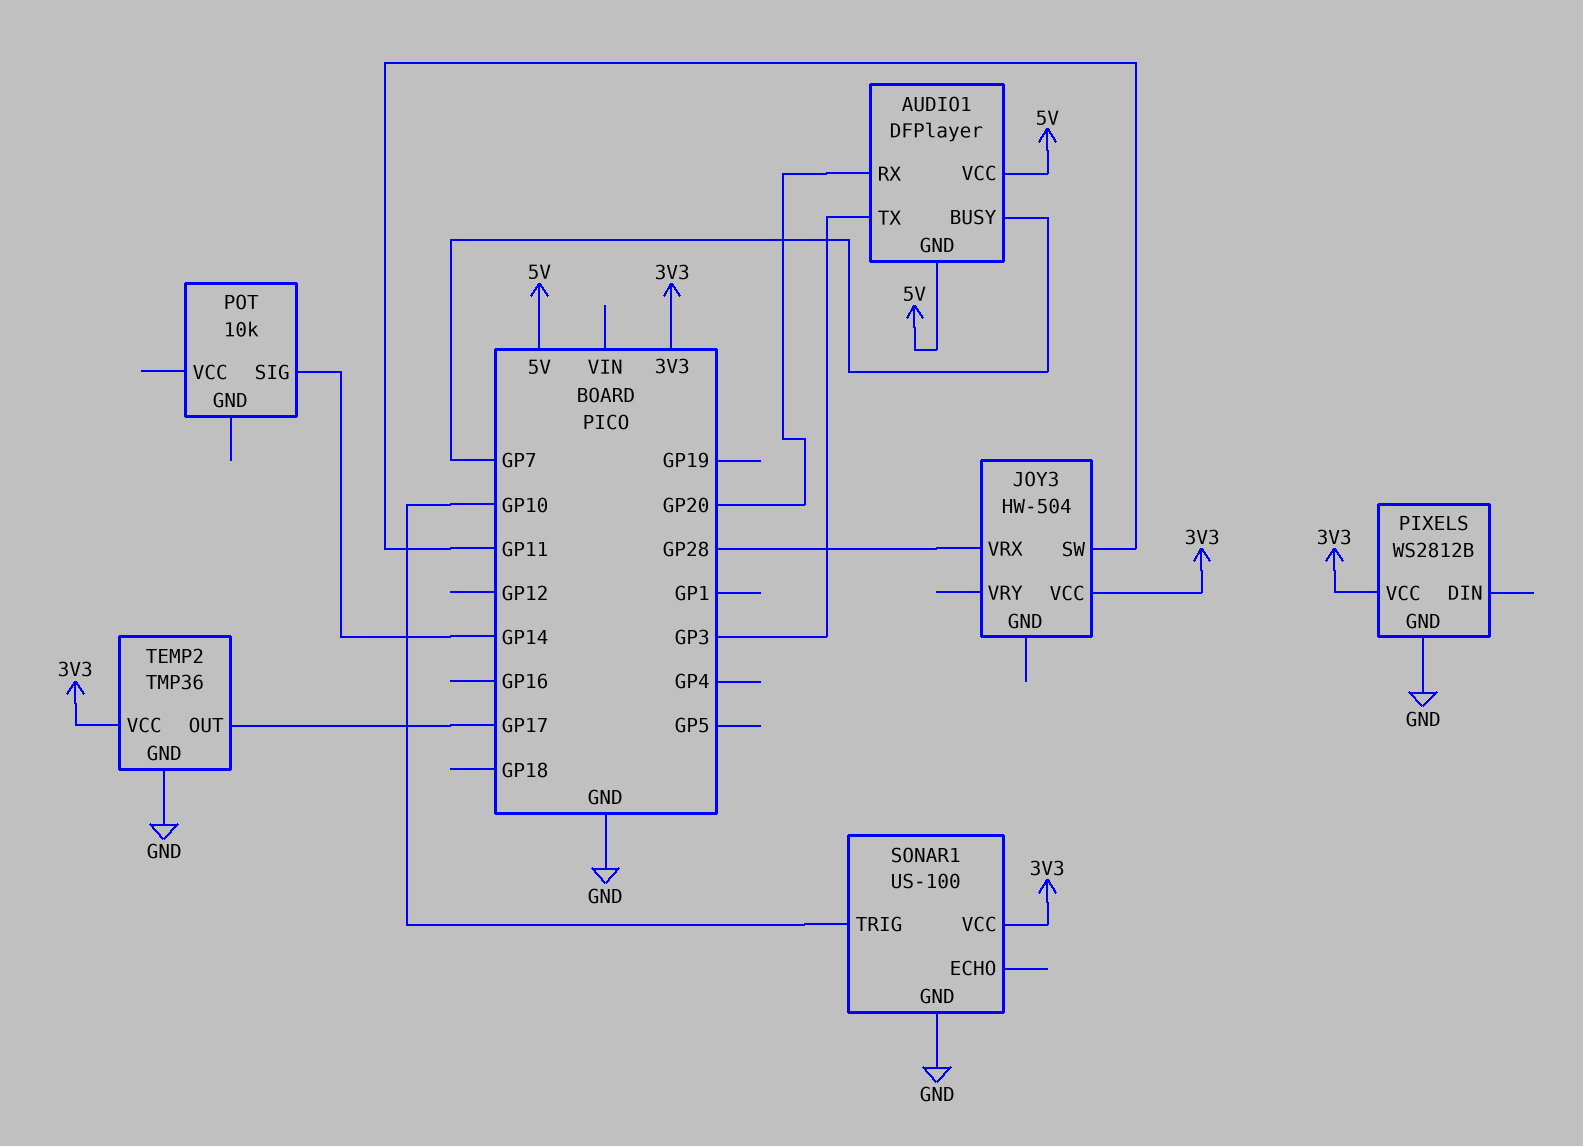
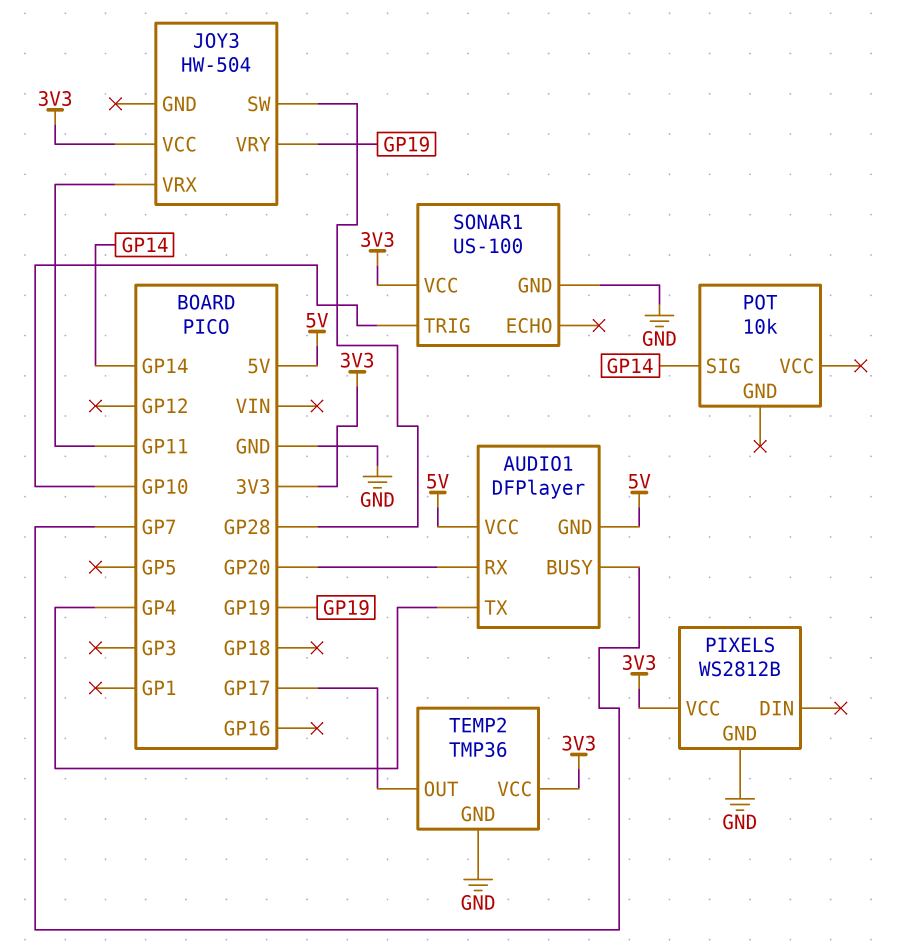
AUDIO1 pin TX: GP3 -> GP4
JOY3 pin SW: GP11 -> GP28
JOY3 pin VRX: GP28 -> GP11
JOY3 pin VRY: none -> GP19

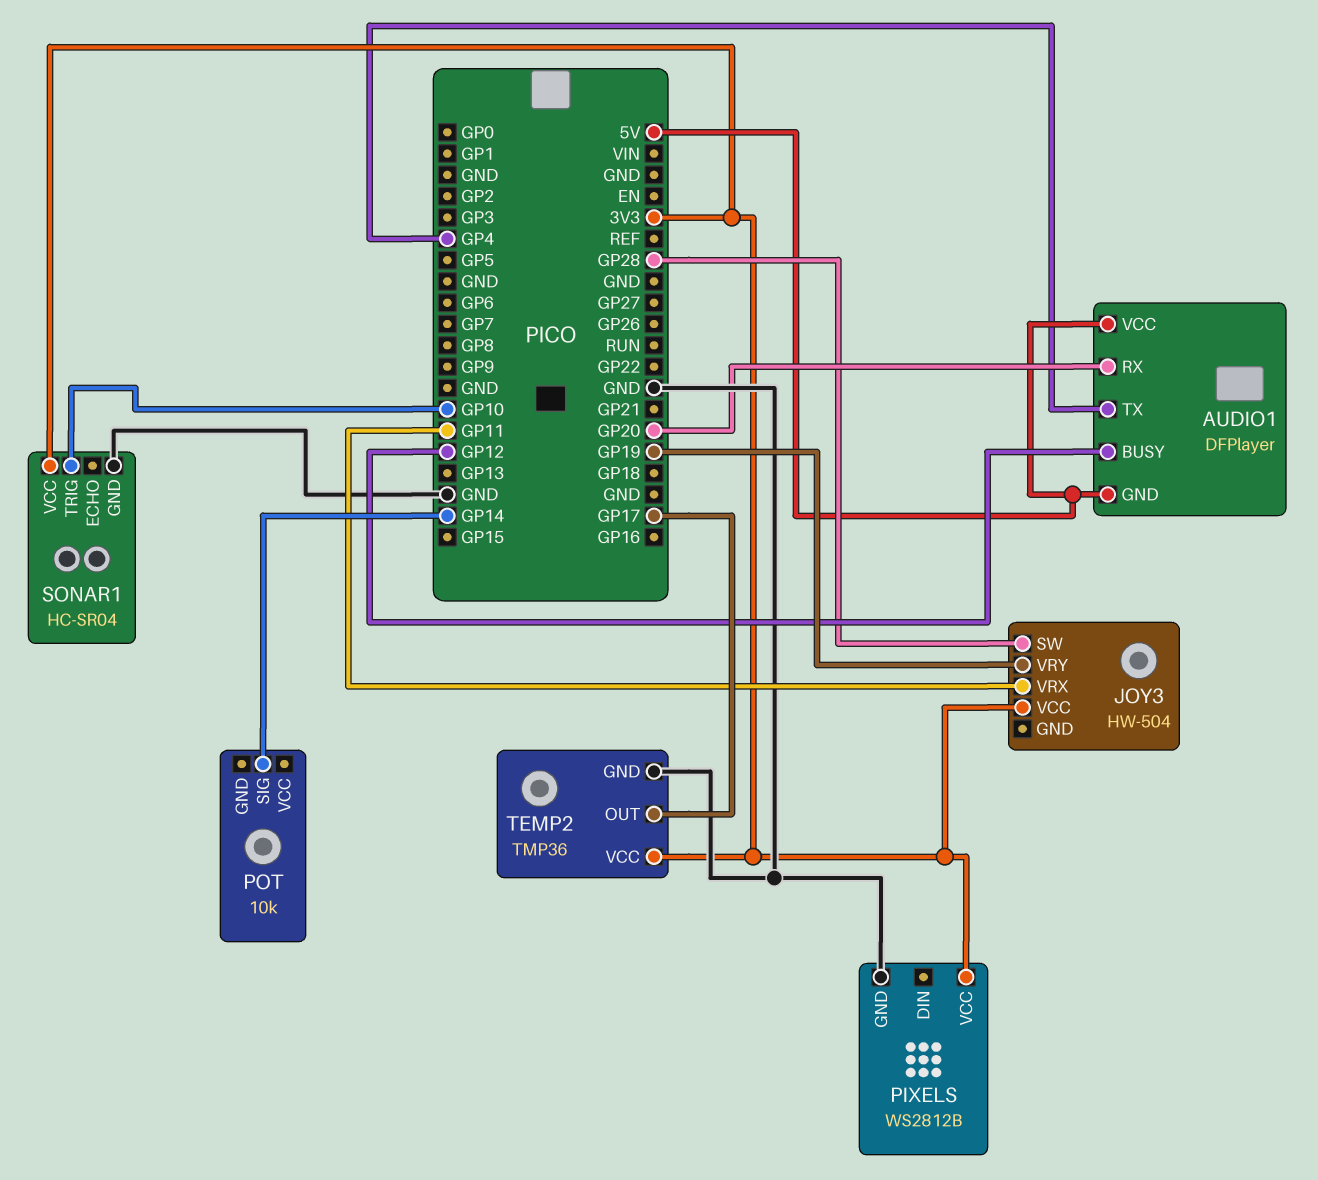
AUDIO1 pin BUSY: GP7 -> GP12
SONAR1: US-100 -> HC-SR04

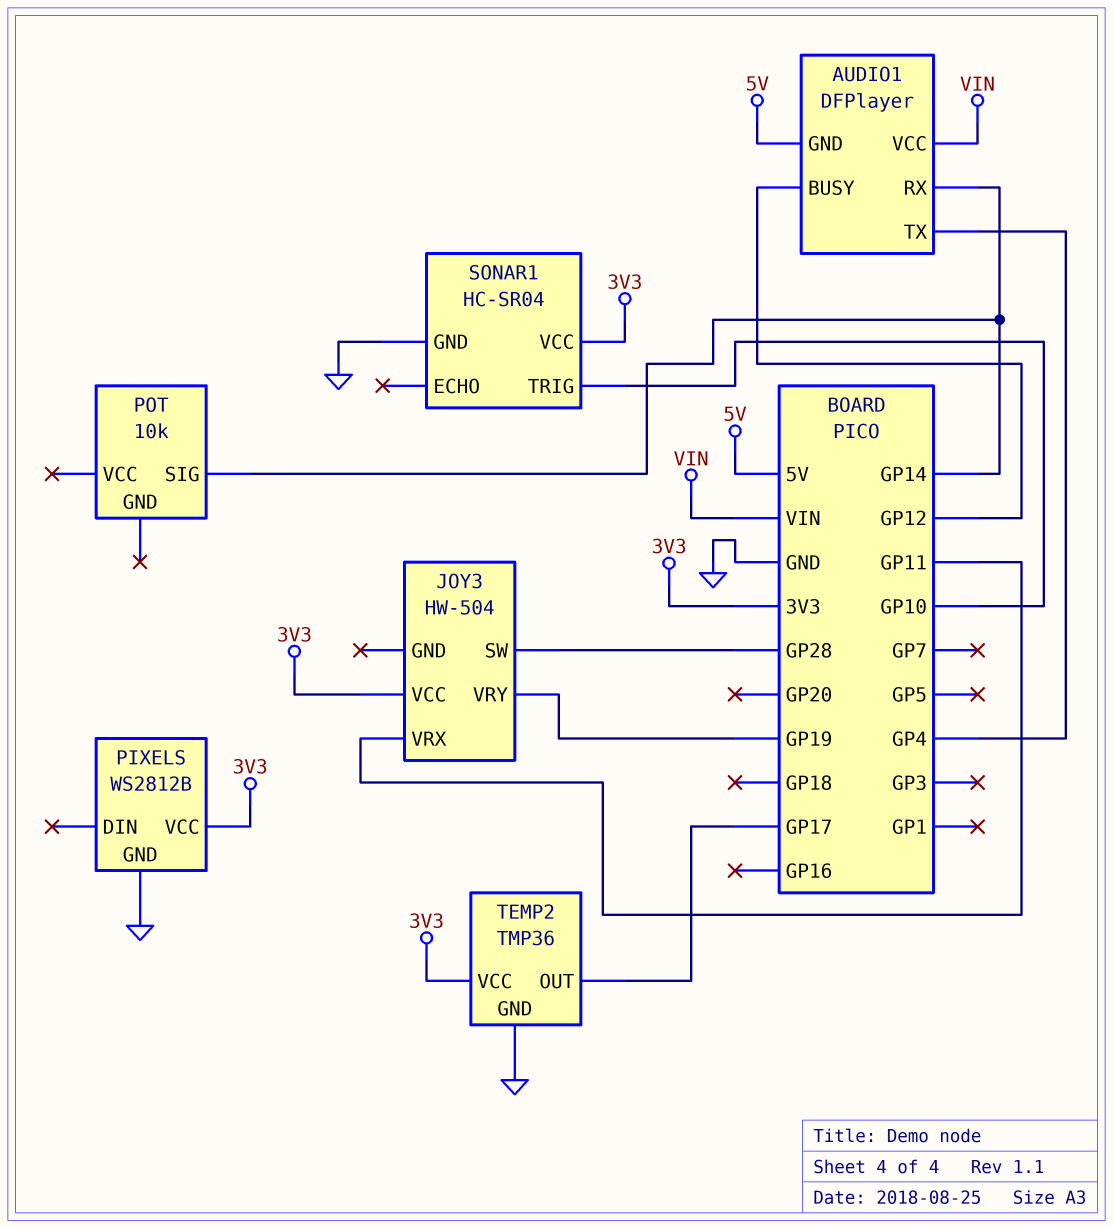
AUDIO1 pin RX: GP20 -> GP14
AUDIO1 pin VCC: 5V -> VIN

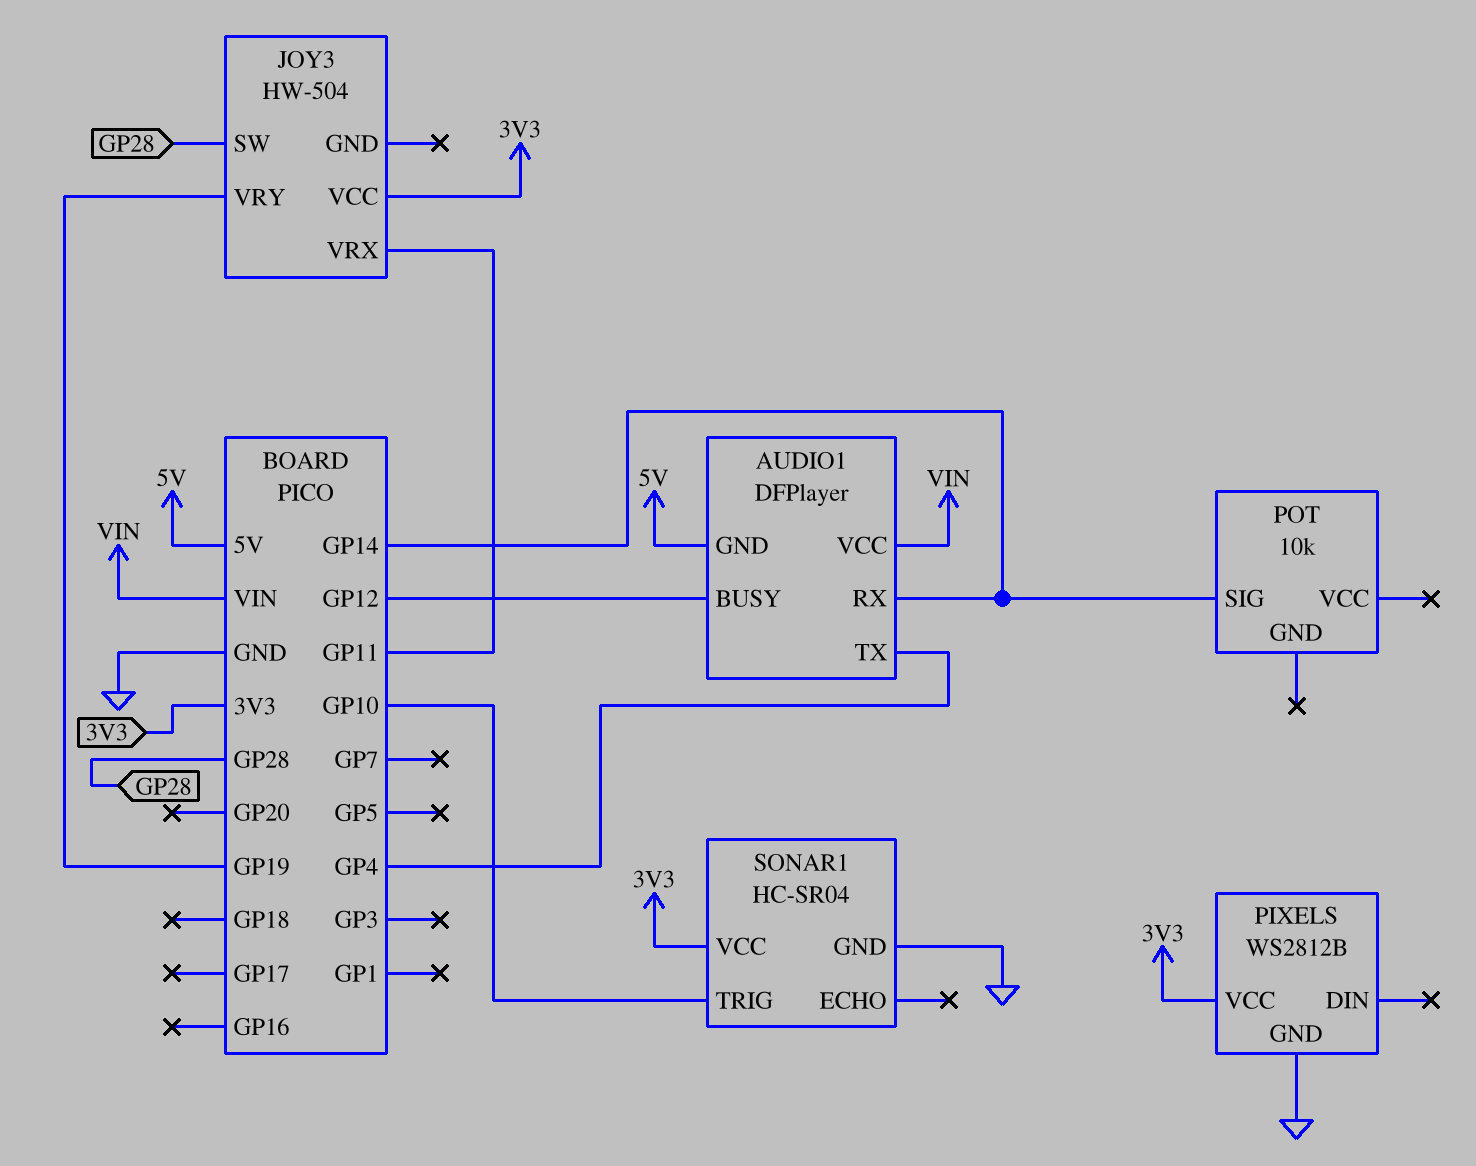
TEMP2: TMP36 -> none
TEMP2 pin GND: GND -> none
TEMP2 pin OUT: GP17 -> none
TEMP2 pin VCC: 3V3 -> none

